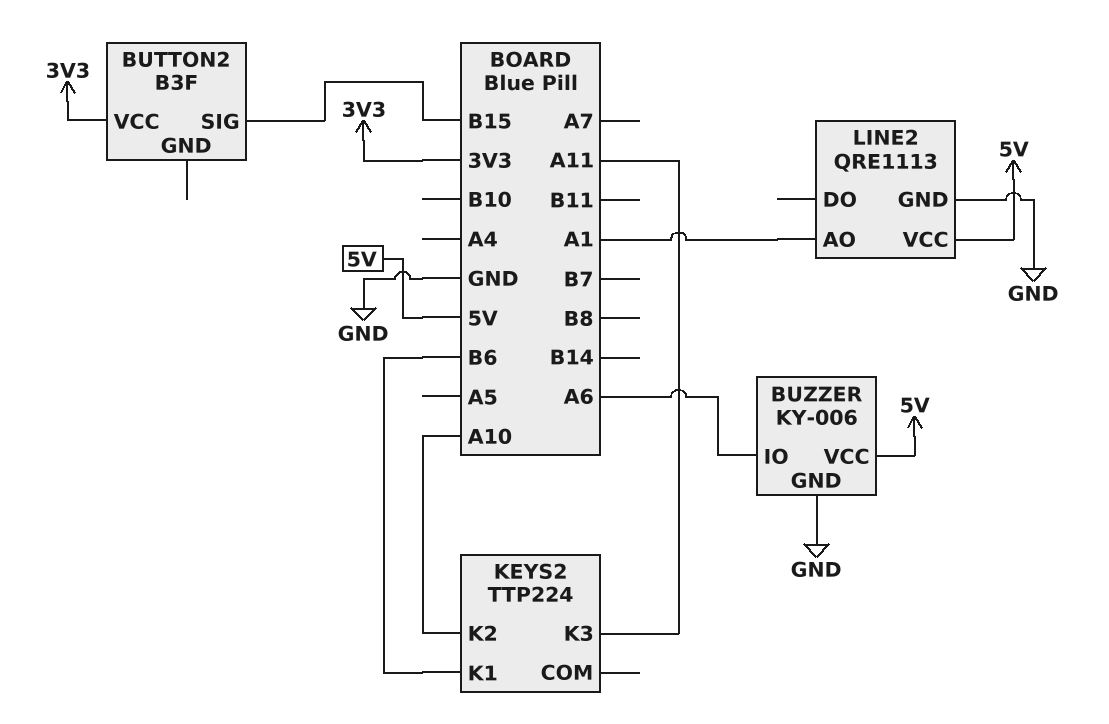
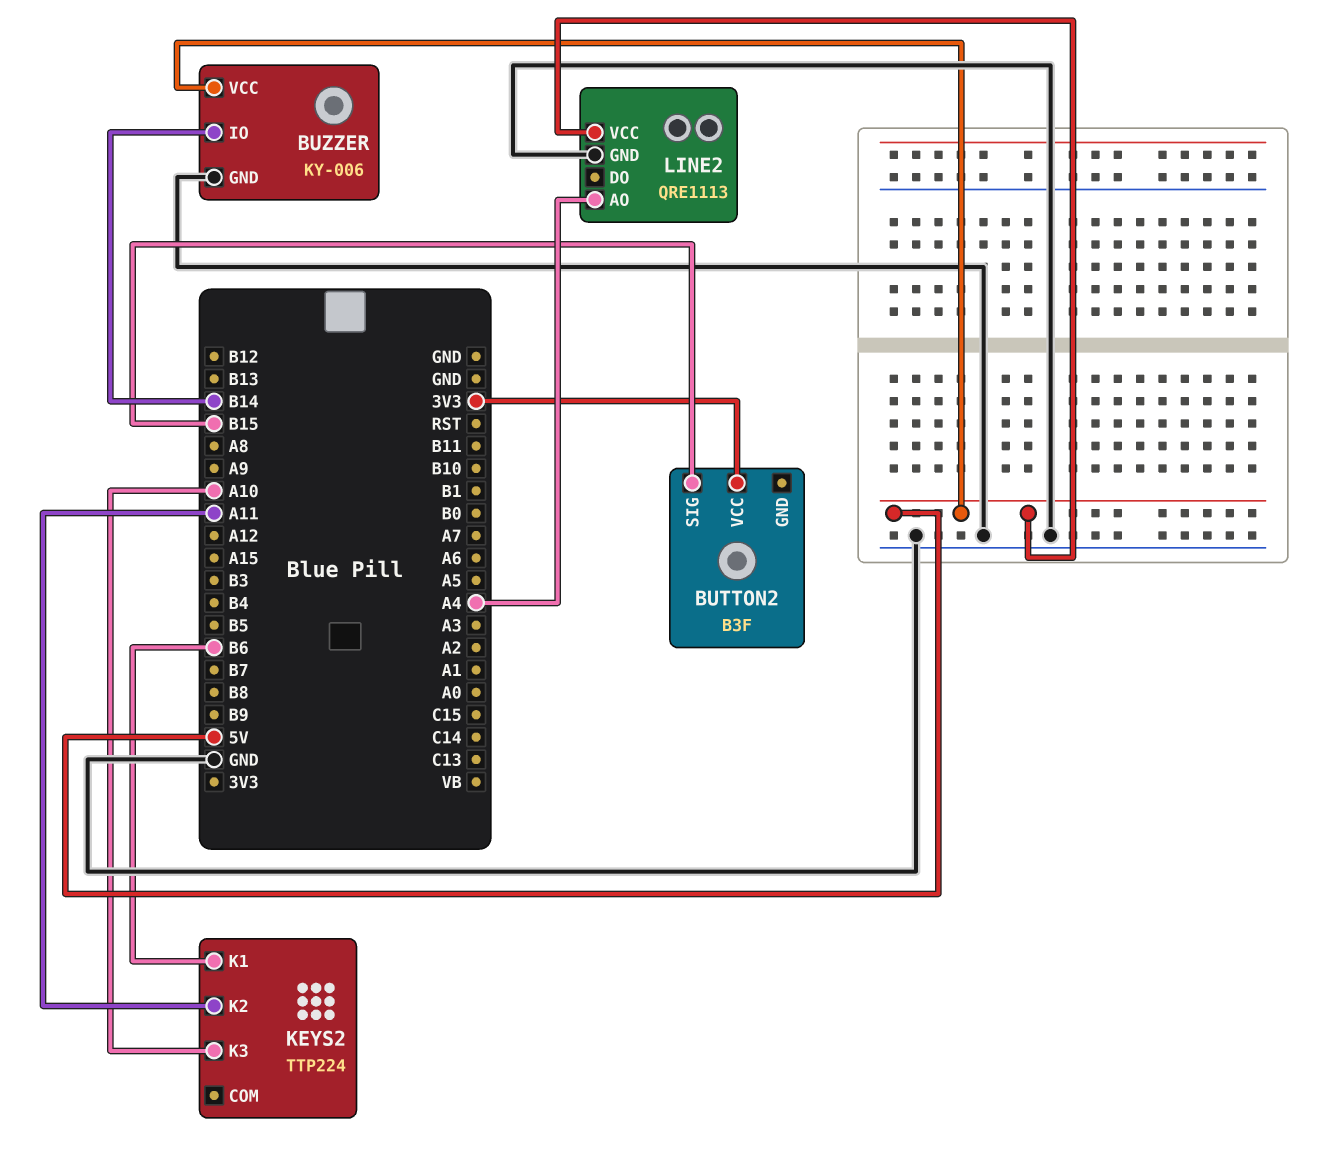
BUZZER pin IO: A6 -> B14
KEYS2 pin K2: A10 -> A11
KEYS2 pin K3: A11 -> A10
LINE2 pin AO: A1 -> A4

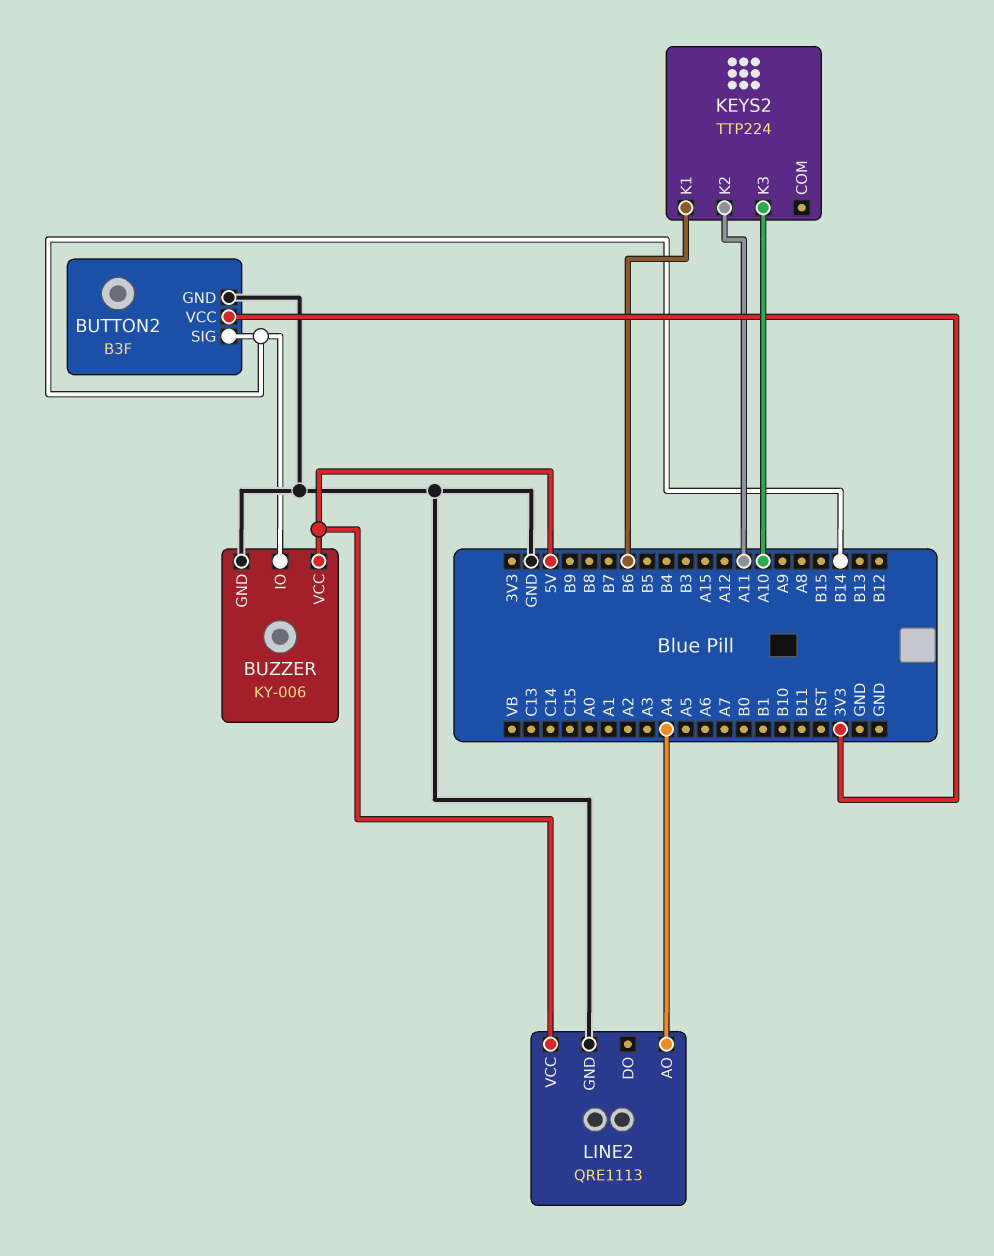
BUTTON2 pin GND: none -> GND
BUTTON2 pin SIG: B15 -> B14

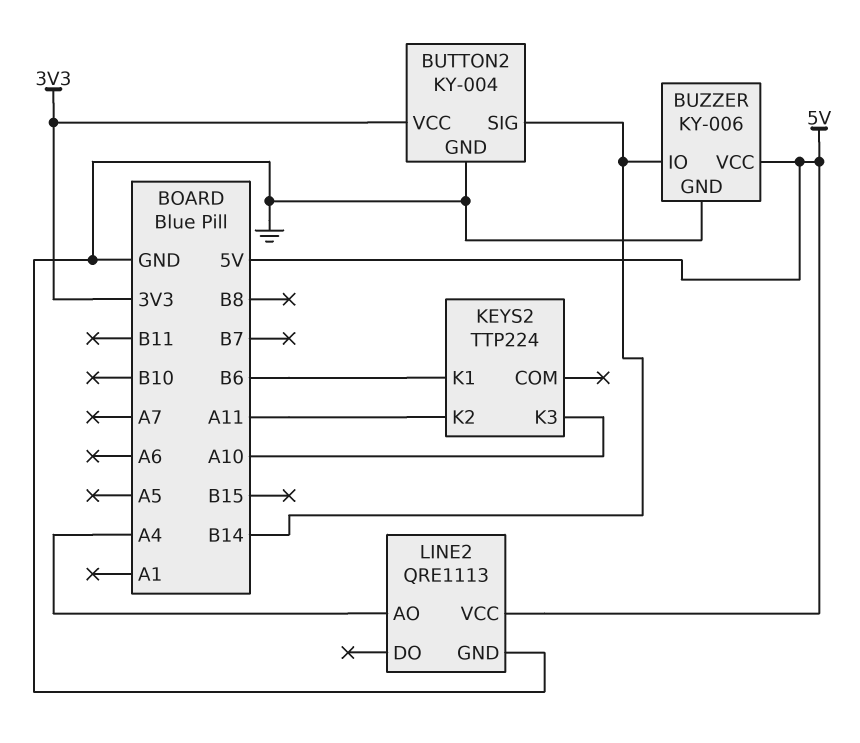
BUTTON2: B3F -> KY-004

